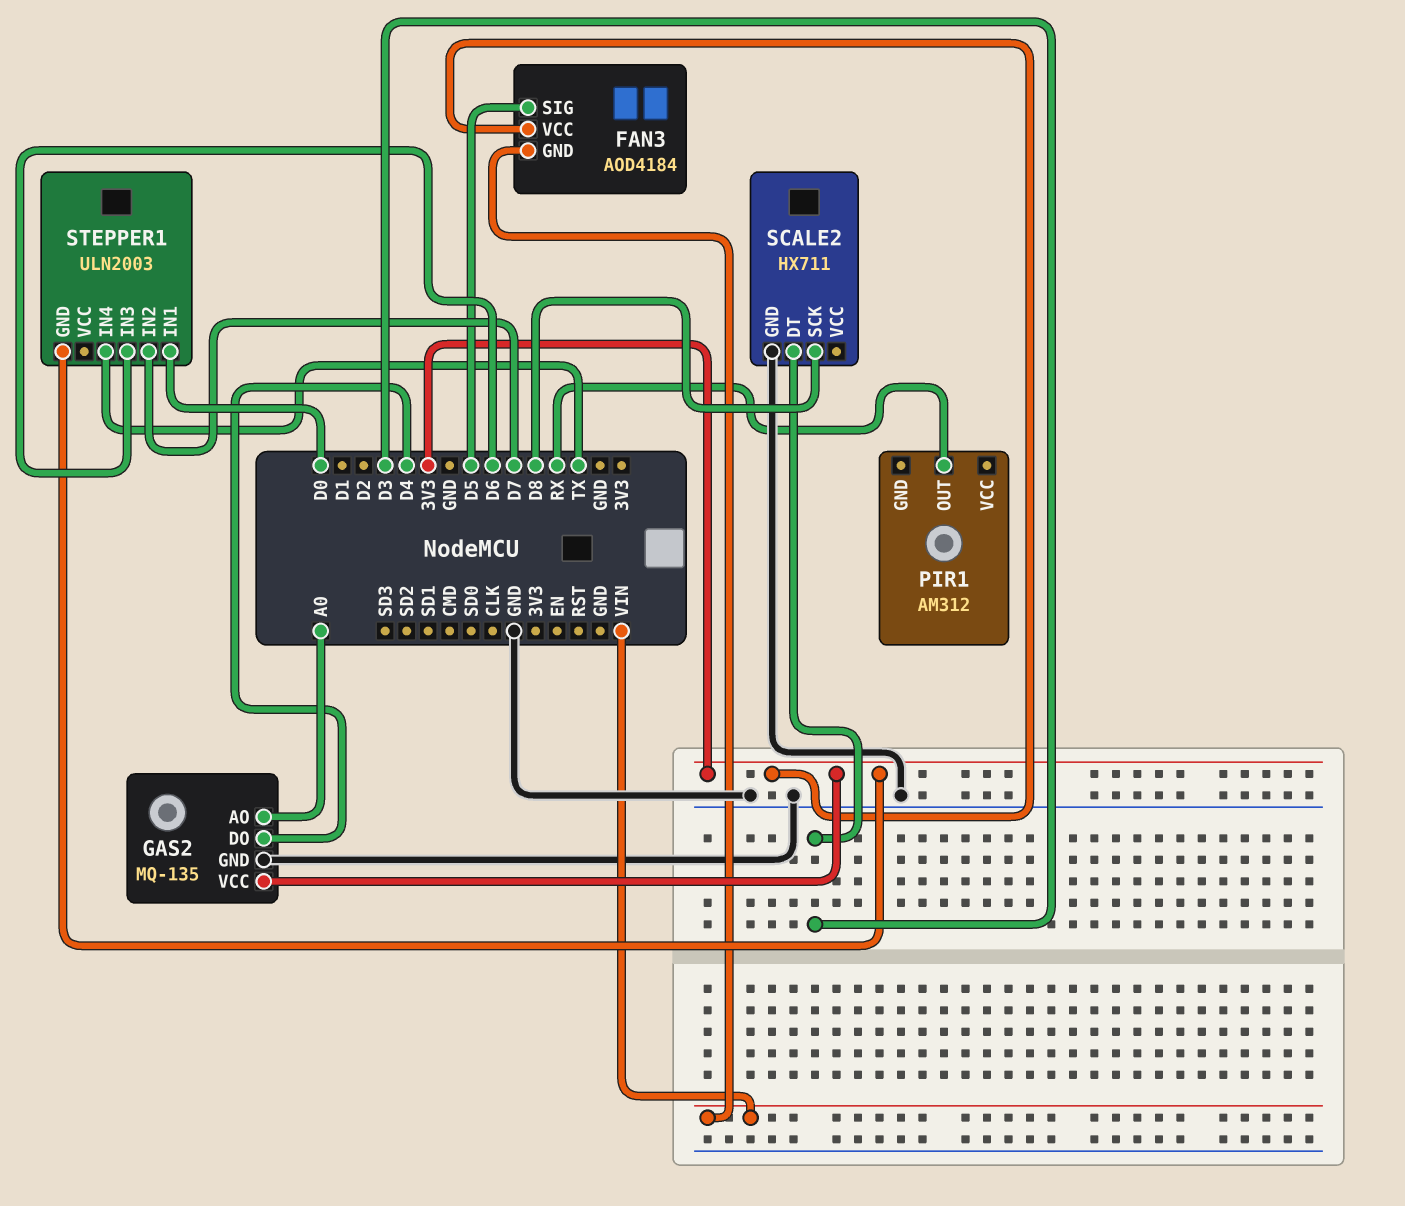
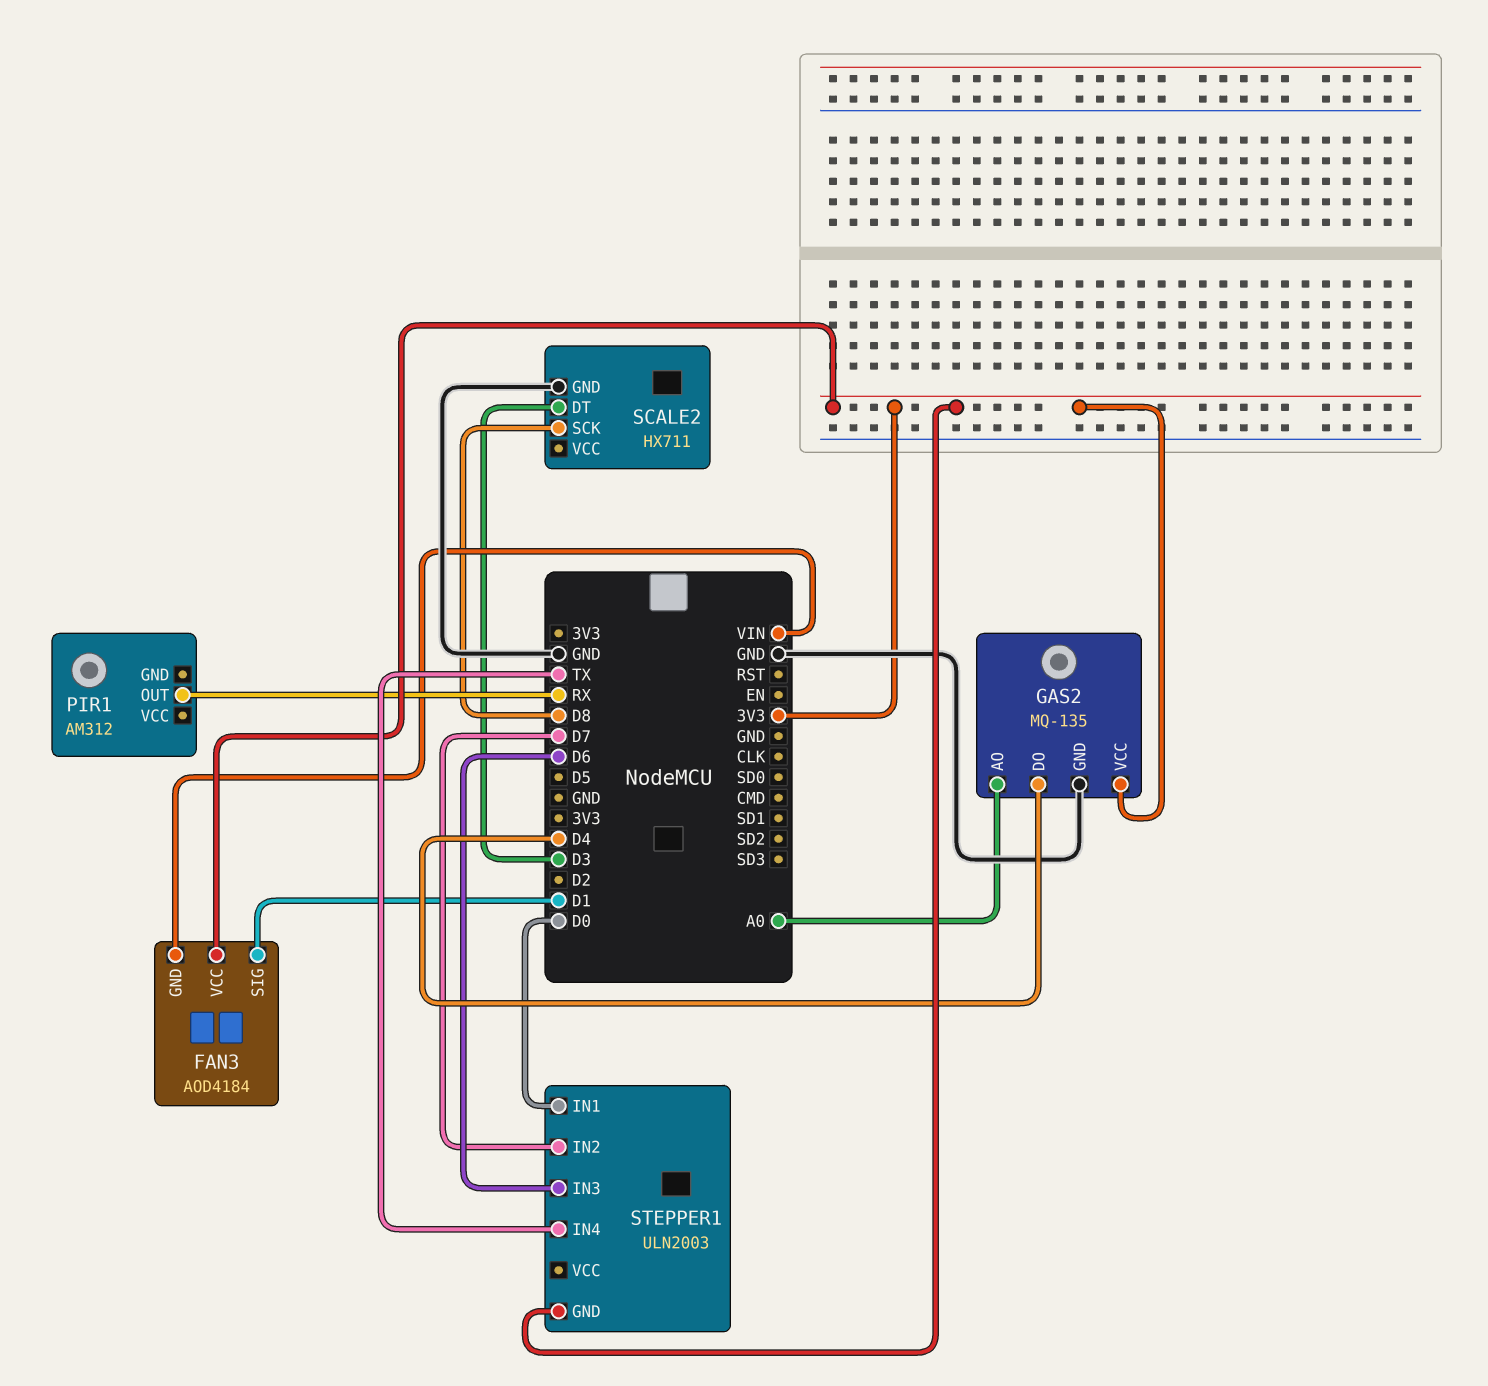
FAN3 pin SIG: D5 -> D1

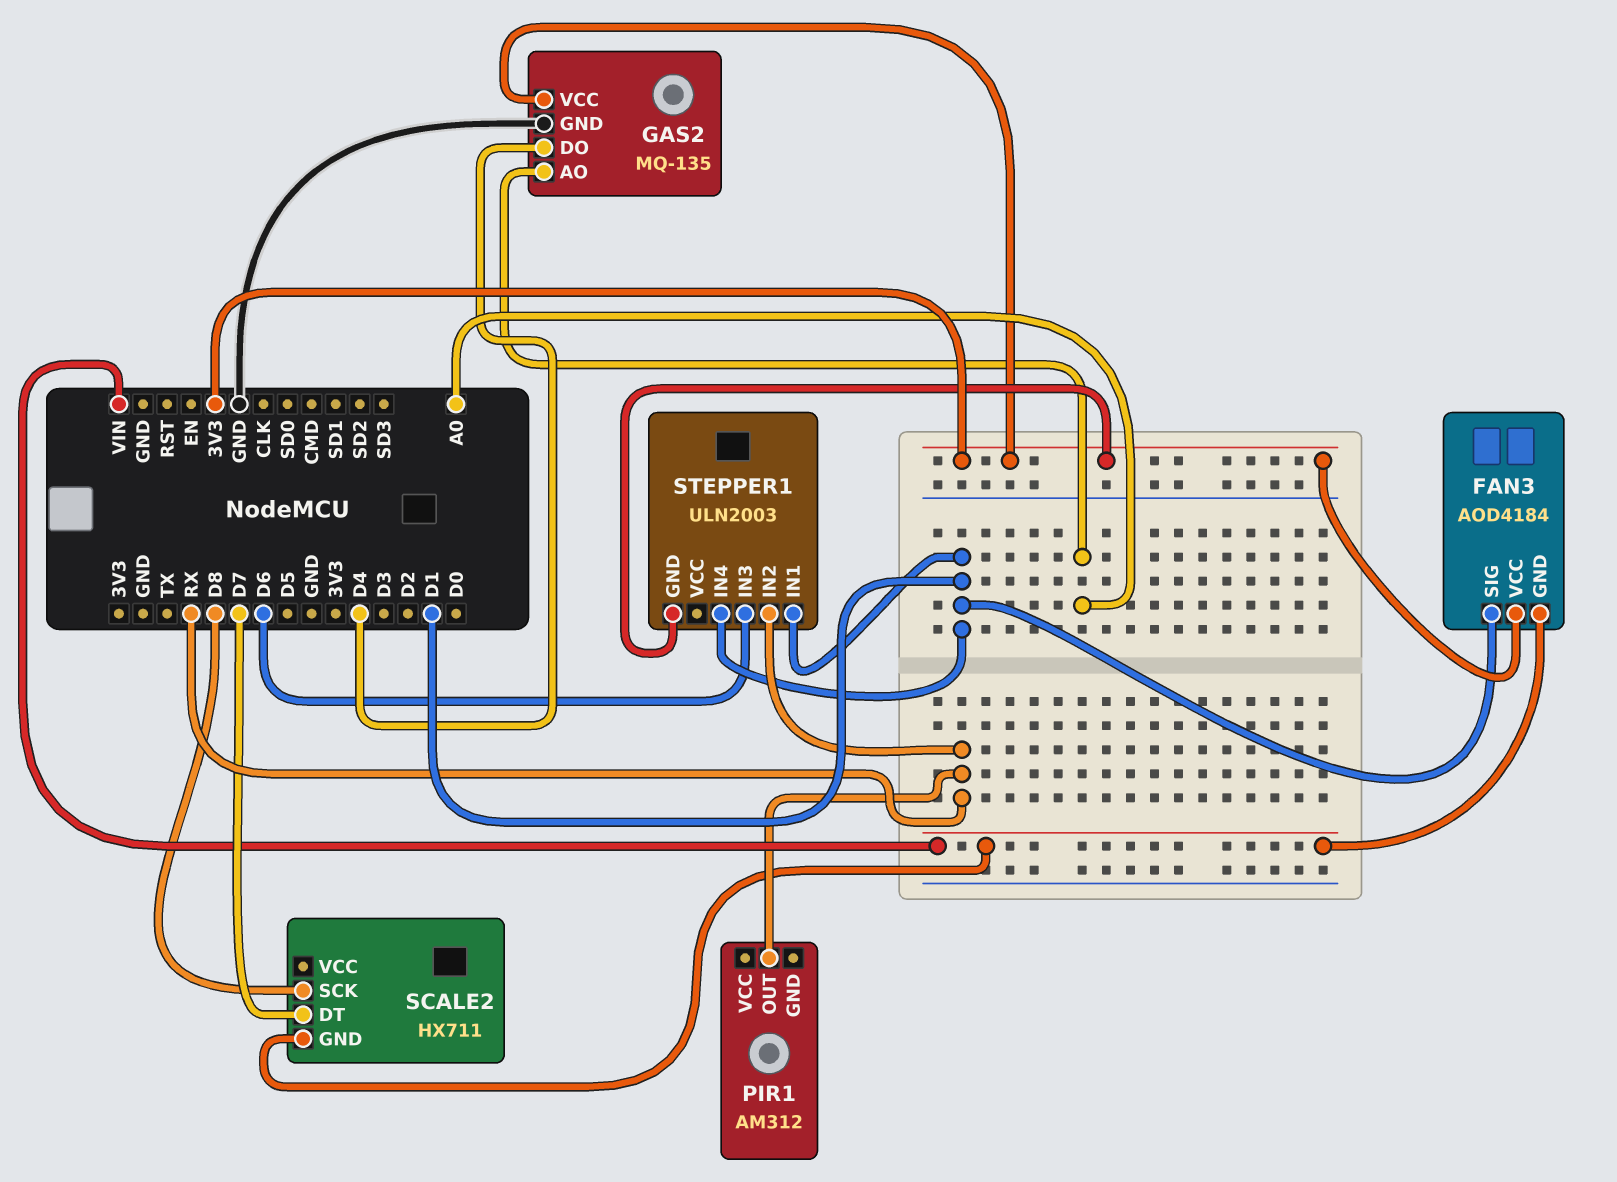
SCALE2 pin DT: D3 -> D7
SCALE2 pin GND: GND -> VIN
STEPPER1 pin IN1: D0 -> D1
STEPPER1 pin IN2: D7 -> RX
STEPPER1 pin IN4: TX -> D1

